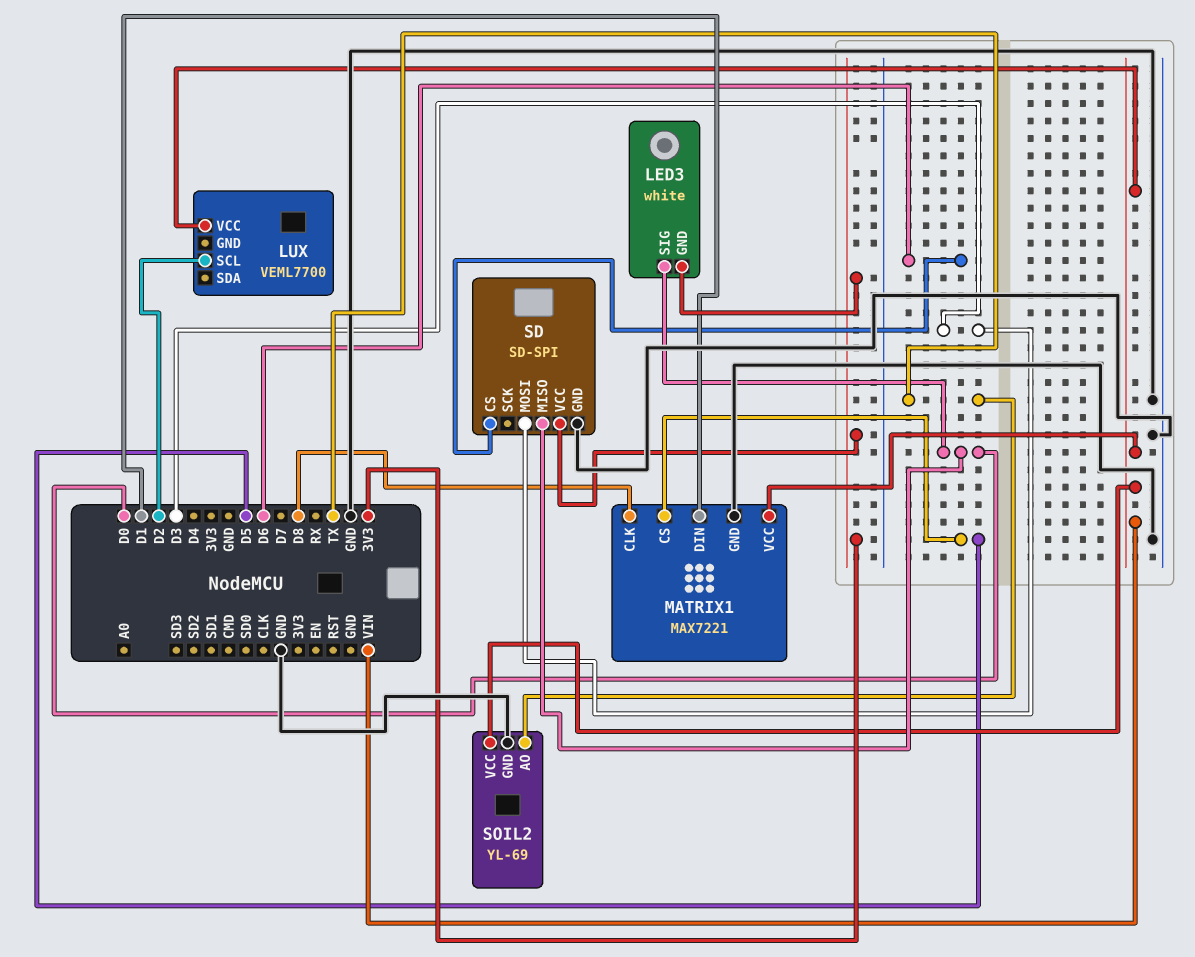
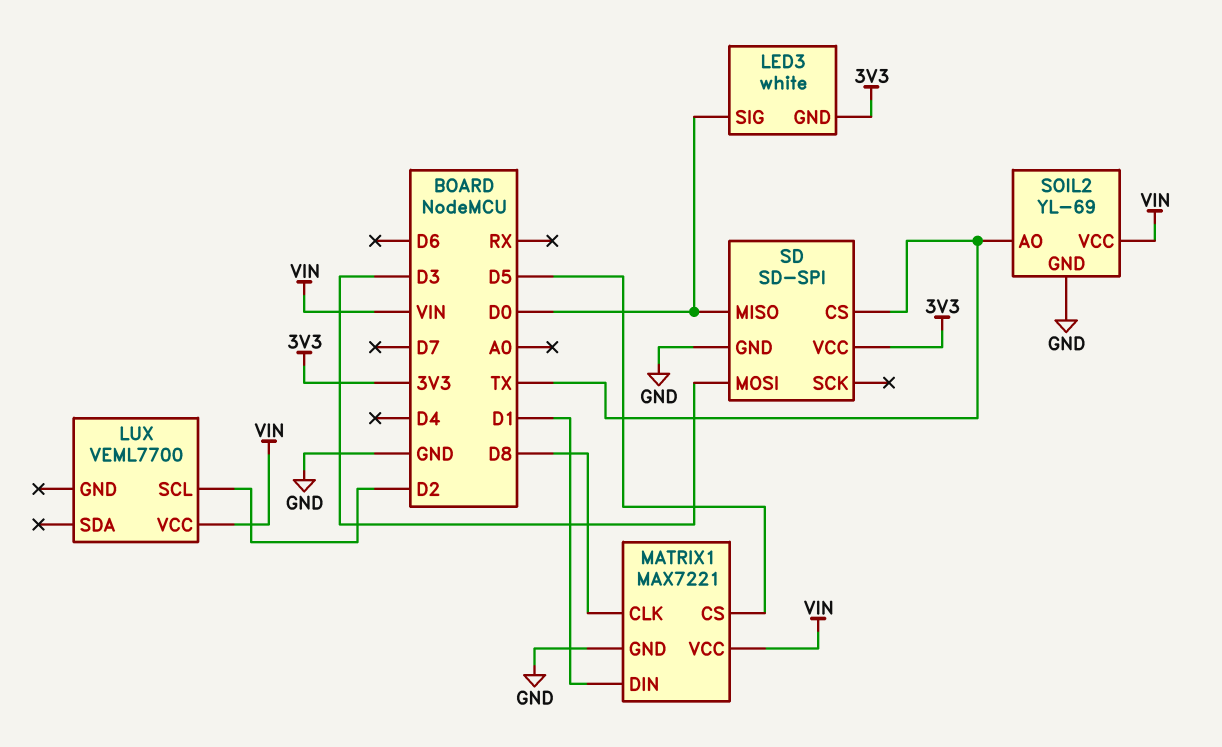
SD pin CS: D6 -> TX

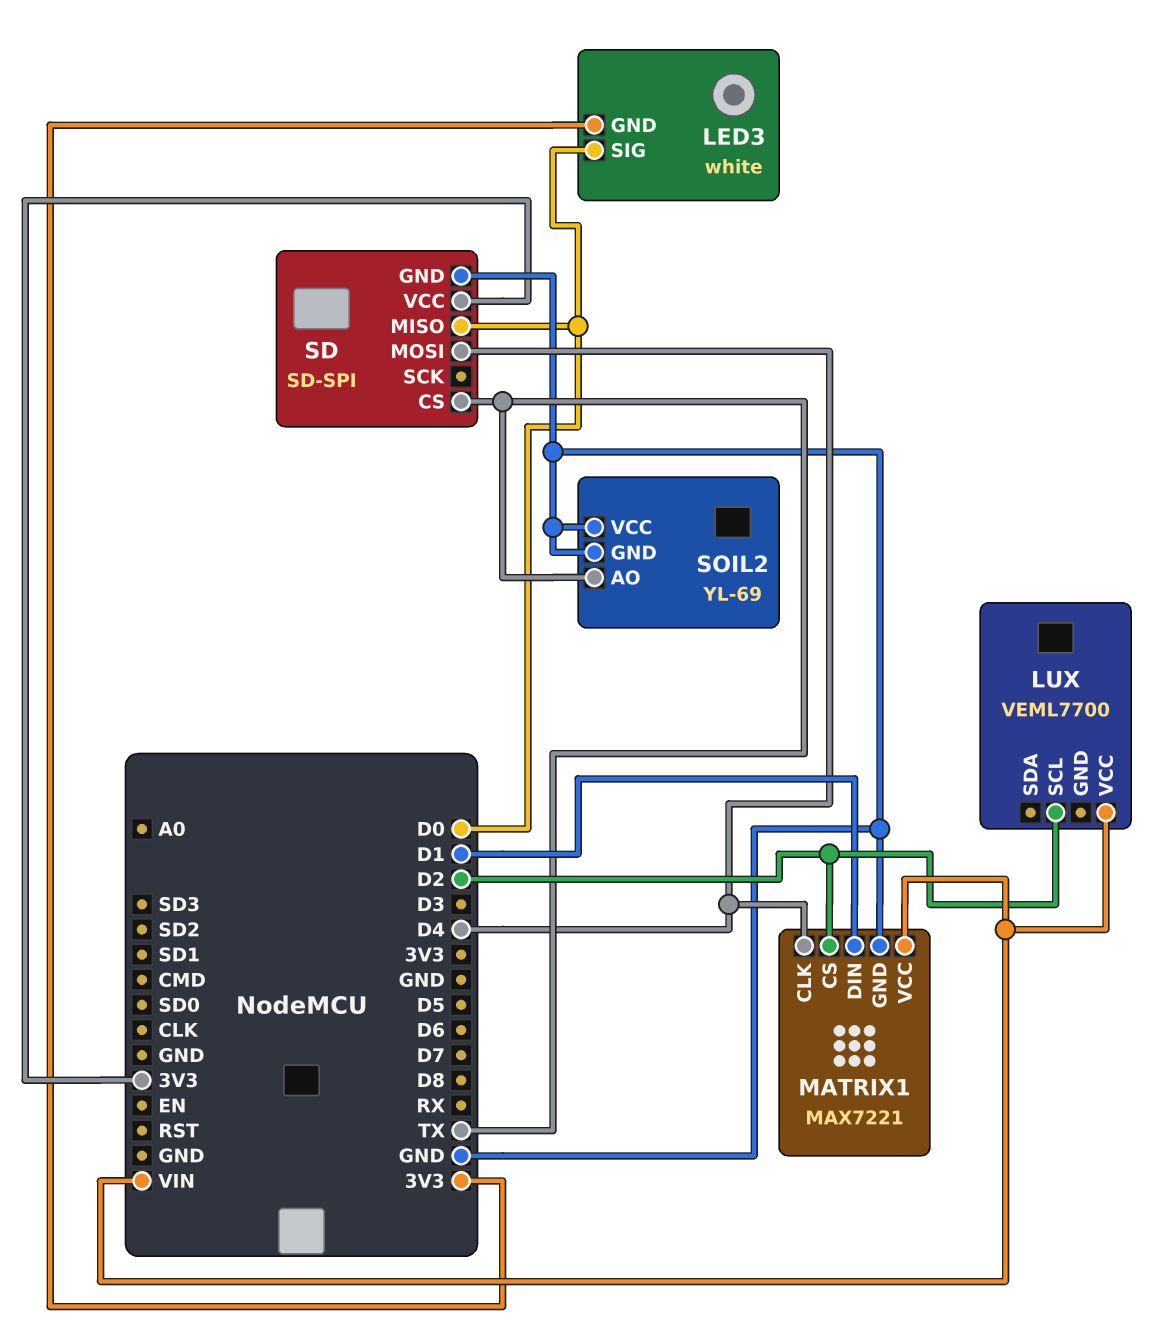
MATRIX1 pin CLK: D8 -> D4
MATRIX1 pin CS: D5 -> D2
SD pin MOSI: D3 -> D4
SOIL2 pin VCC: VIN -> GND

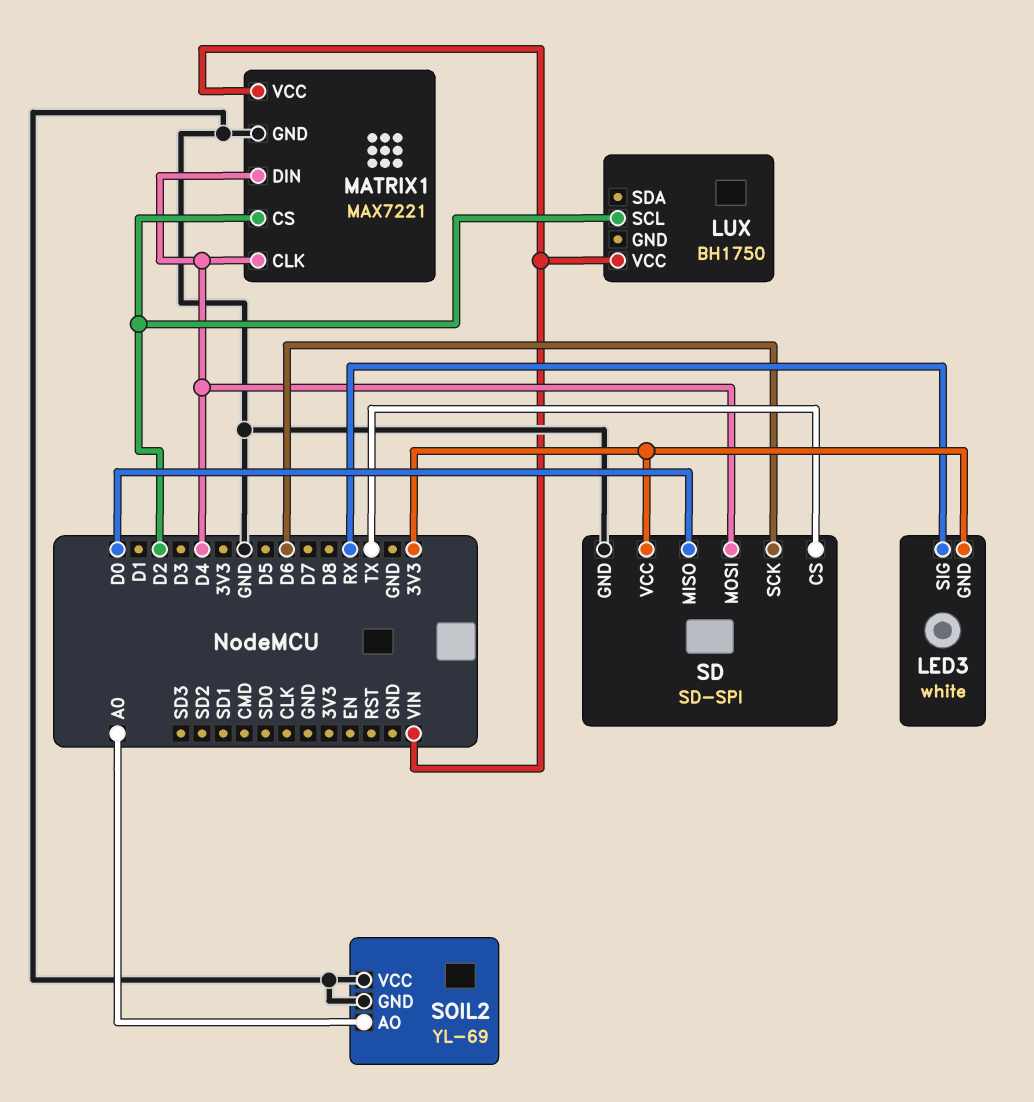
LED3 pin SIG: D0 -> RX
LUX: VEML7700 -> BH1750
MATRIX1 pin DIN: D1 -> D4
SD pin SCK: none -> D6
SOIL2 pin AO: TX -> A0

